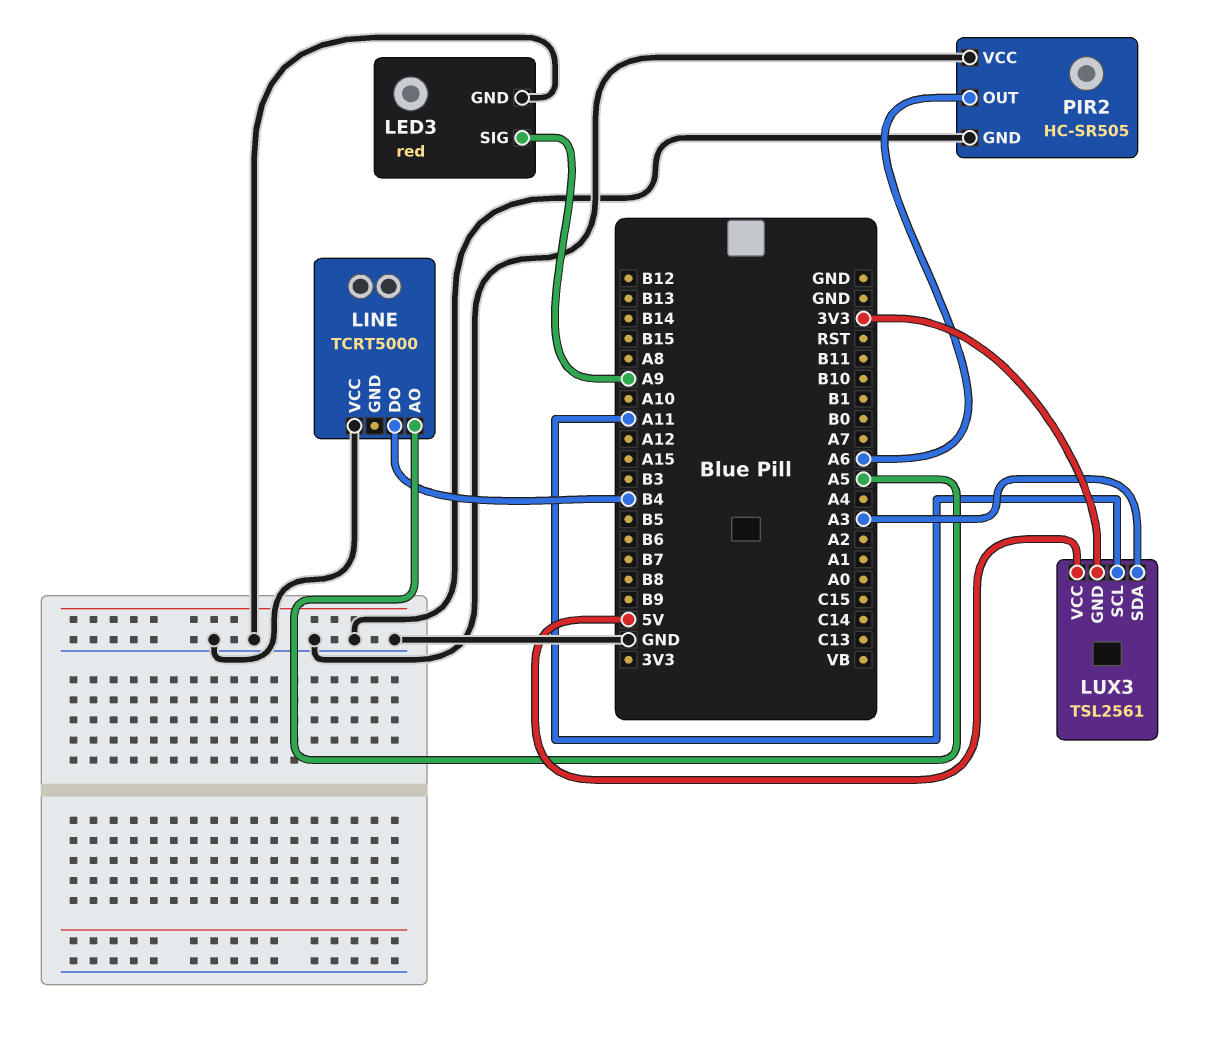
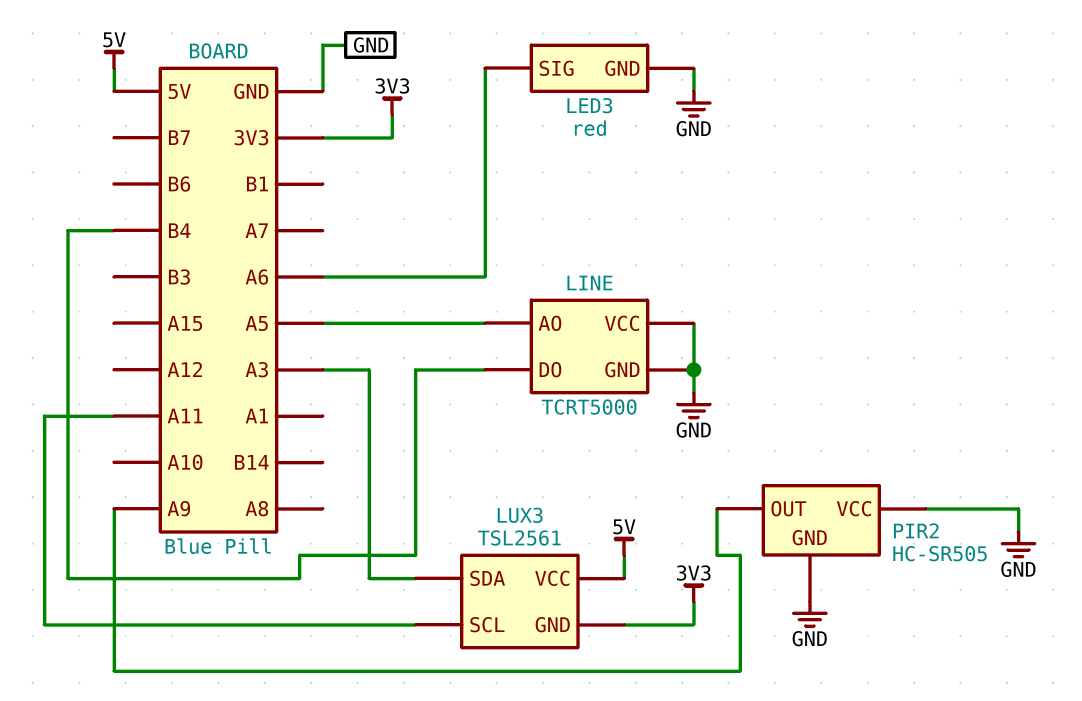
LED3 pin SIG: A9 -> A6
LINE pin GND: none -> GND
PIR2 pin OUT: A6 -> A9

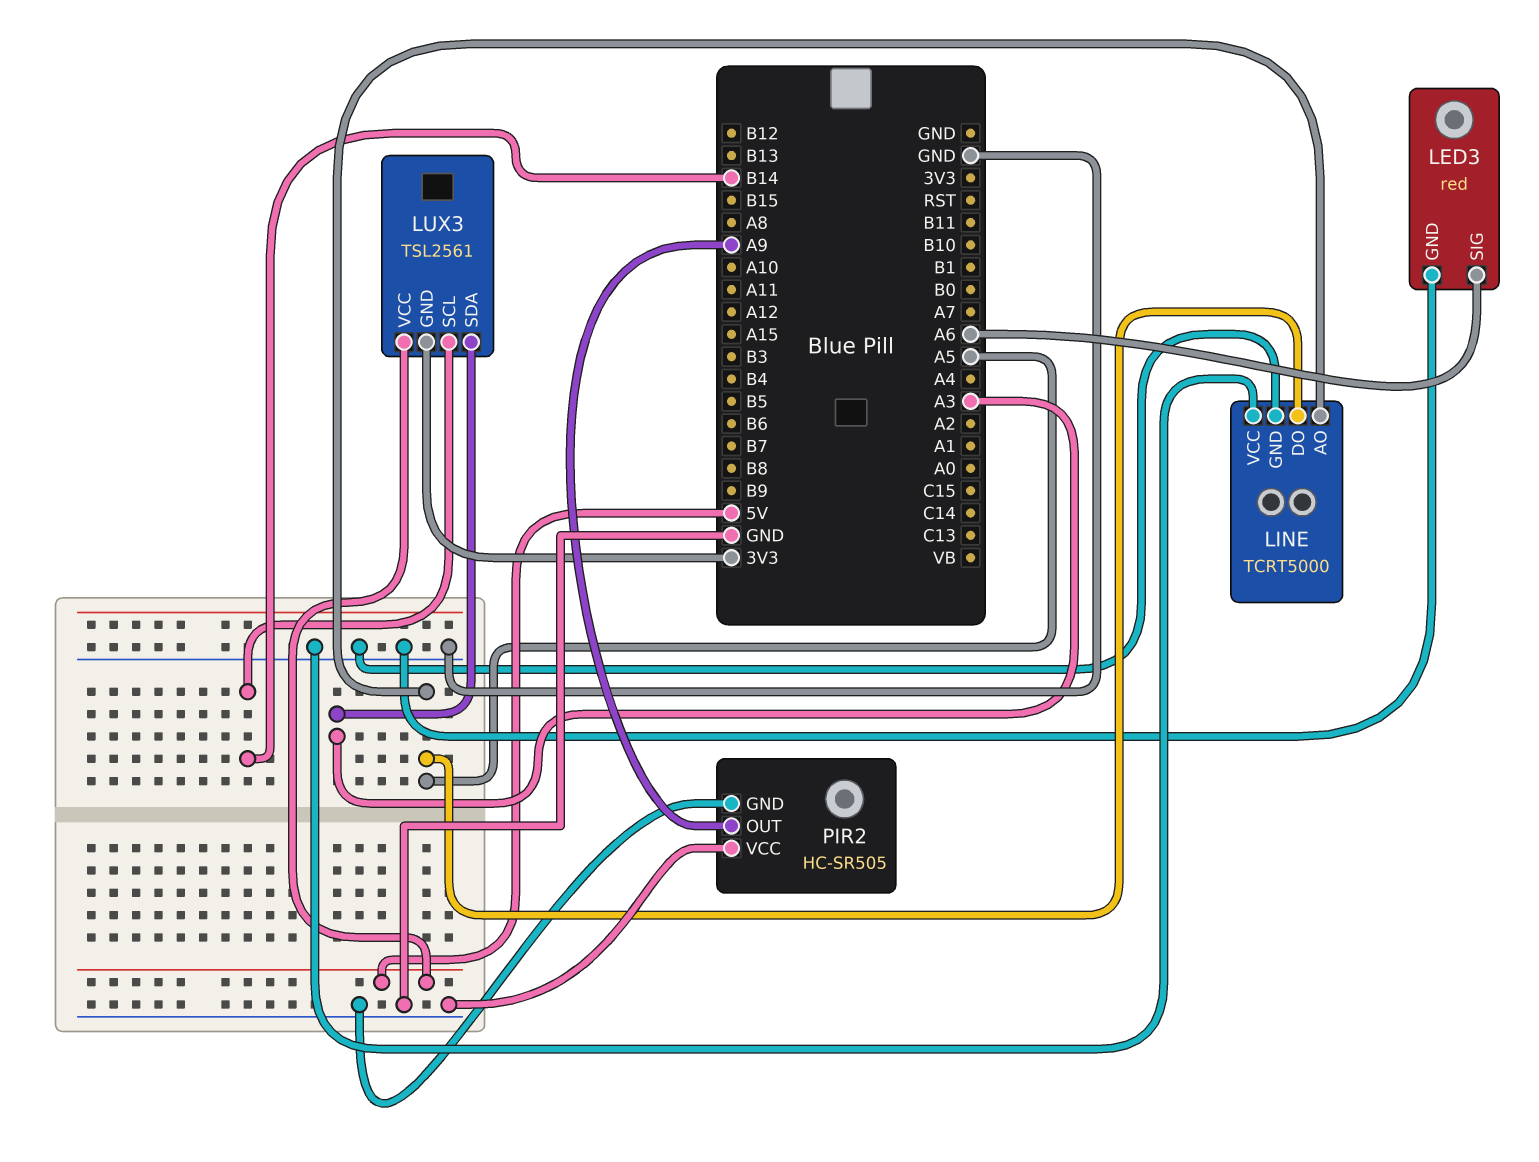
LINE pin DO: B4 -> A5
LUX3 pin SCL: A11 -> B14

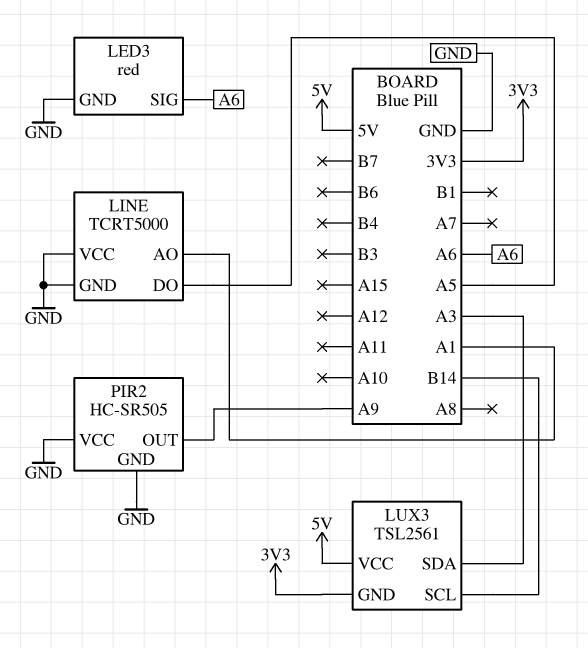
LINE pin AO: A5 -> A1

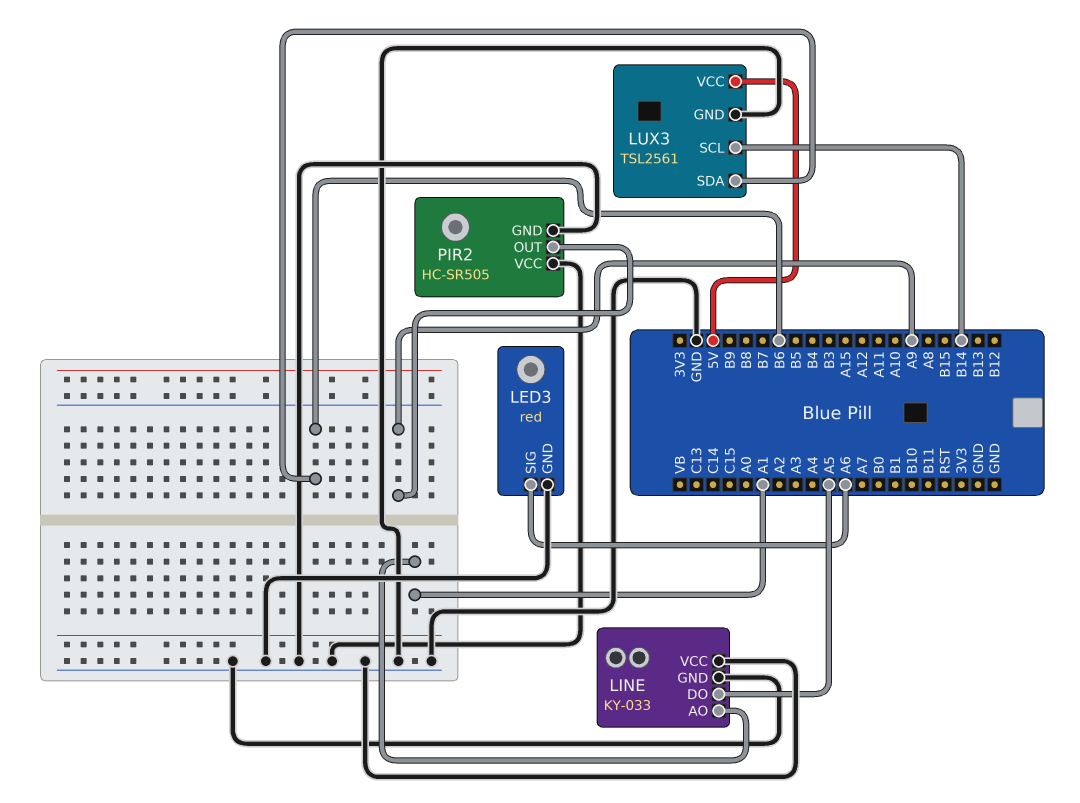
LINE: TCRT5000 -> KY-033
LUX3 pin GND: 3V3 -> GND
LUX3 pin SDA: A3 -> B6

